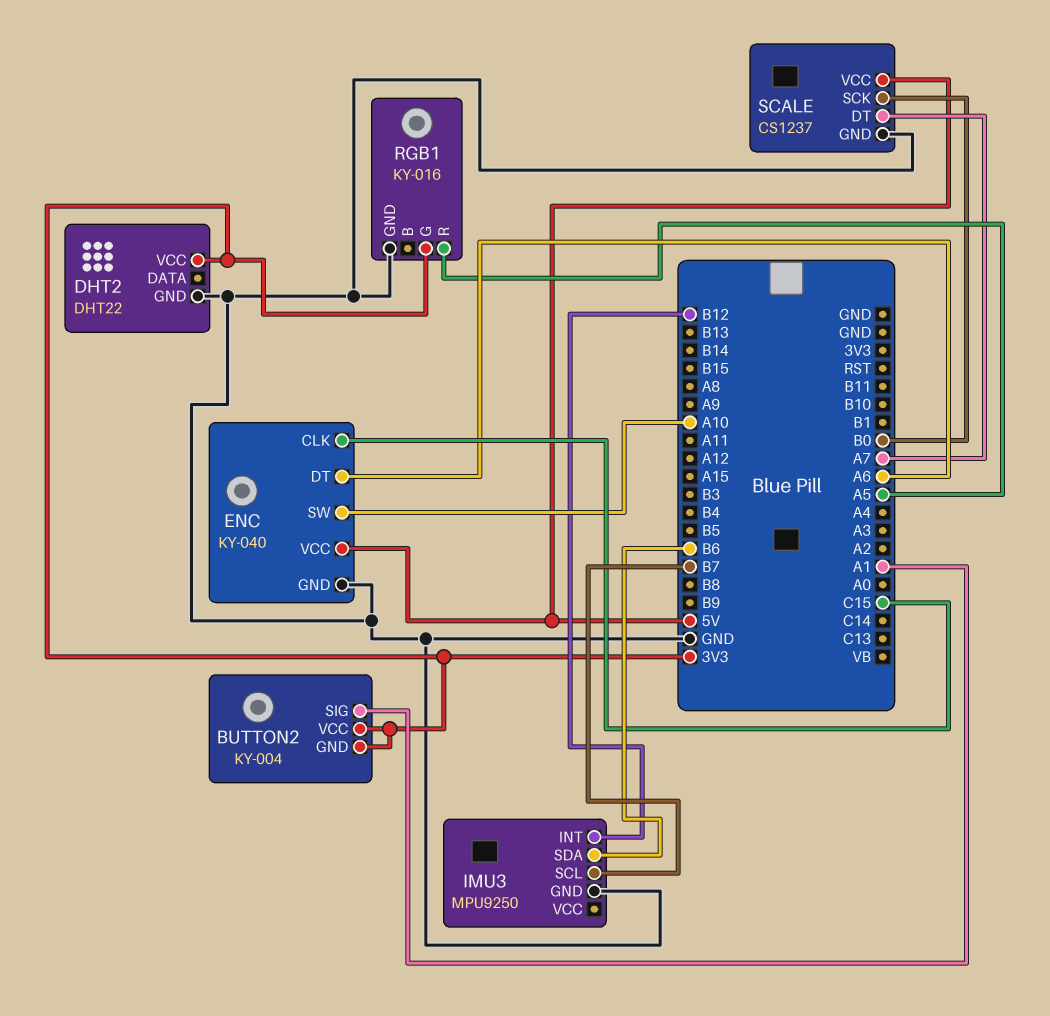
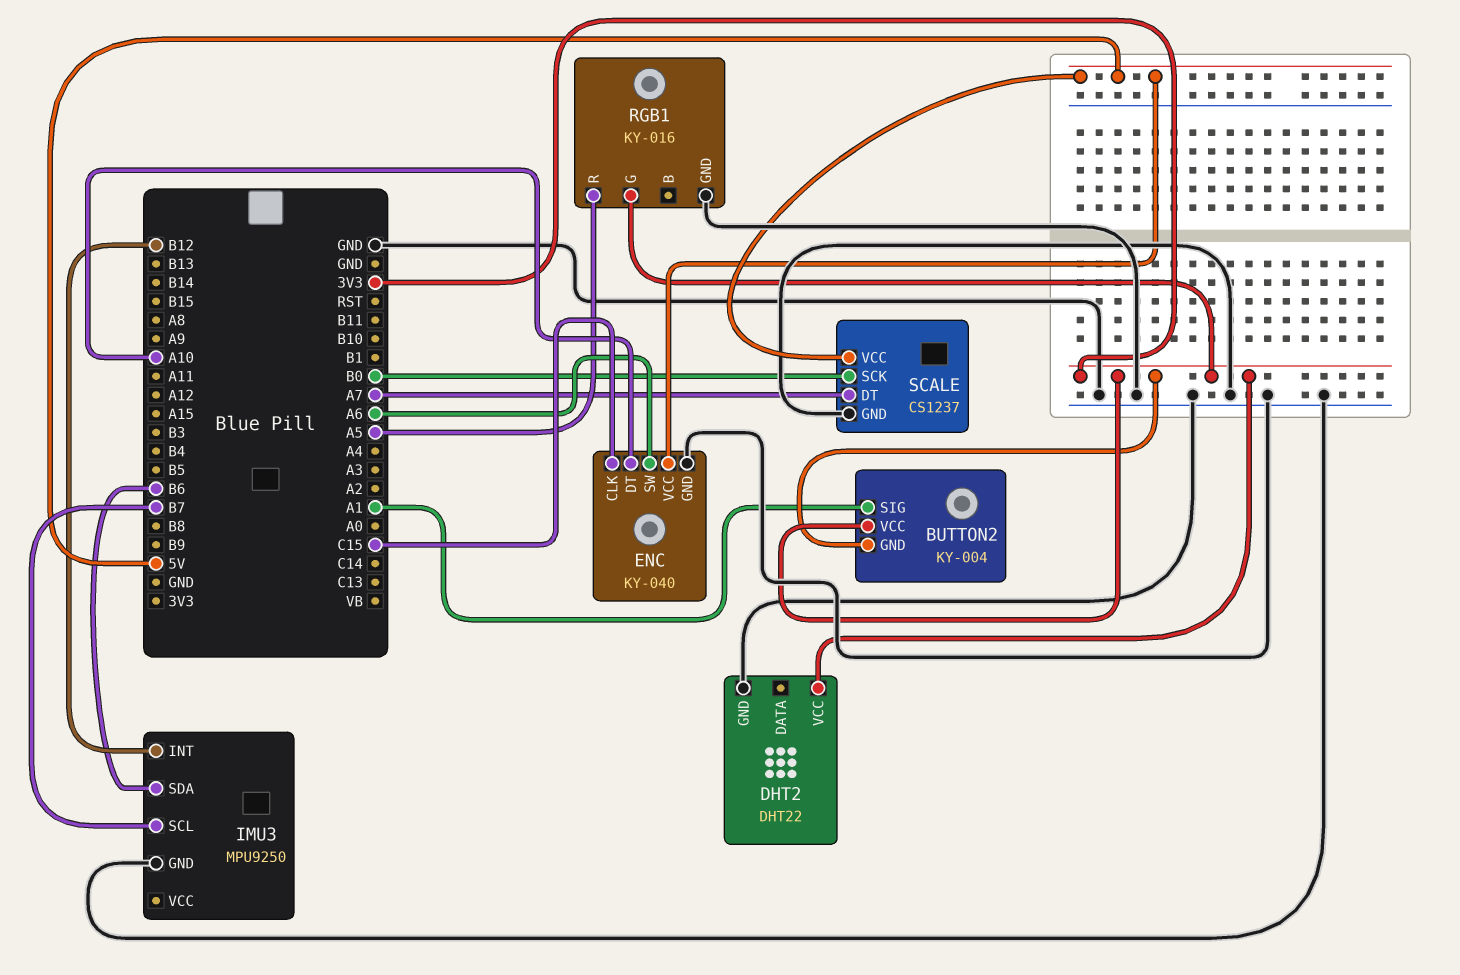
ENC pin DT: A6 -> A10
ENC pin SW: A10 -> A6

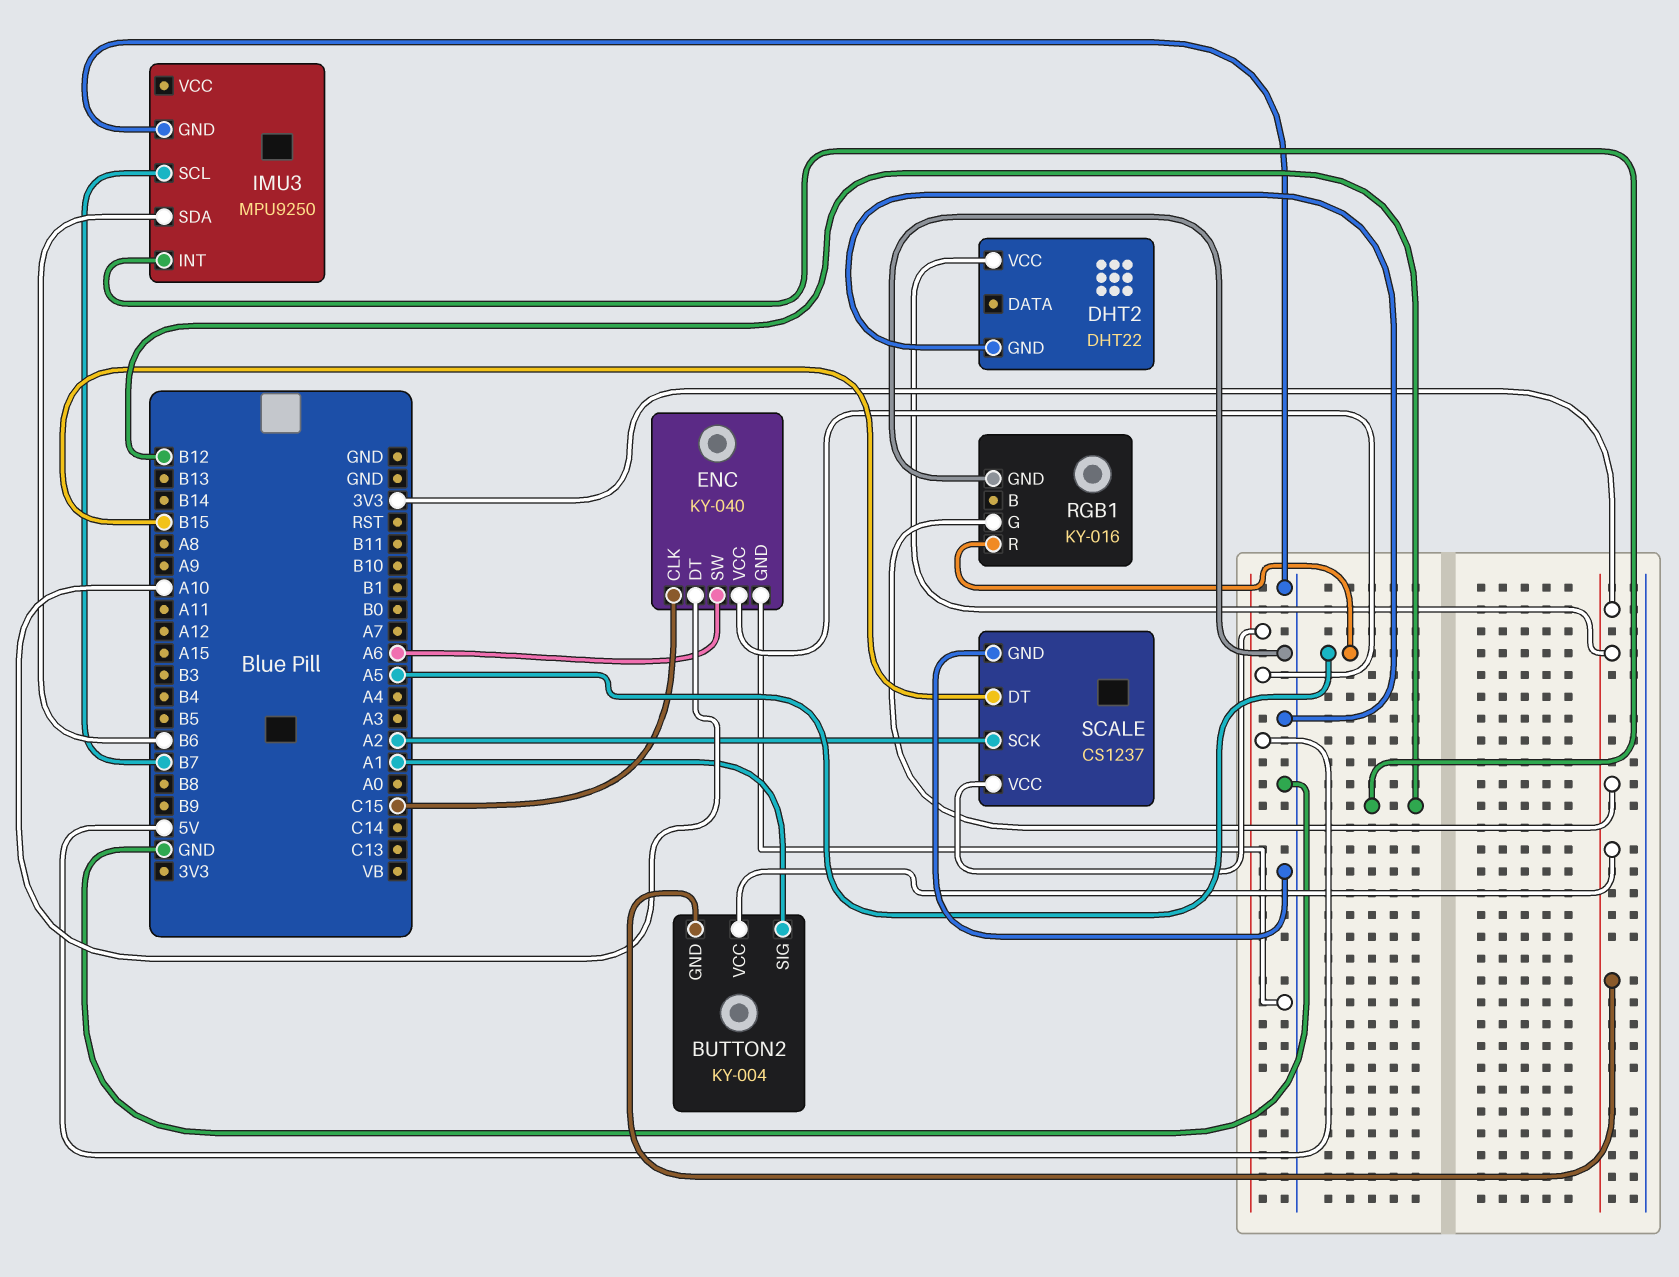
SCALE pin DT: A7 -> B15
SCALE pin SCK: B0 -> A2

